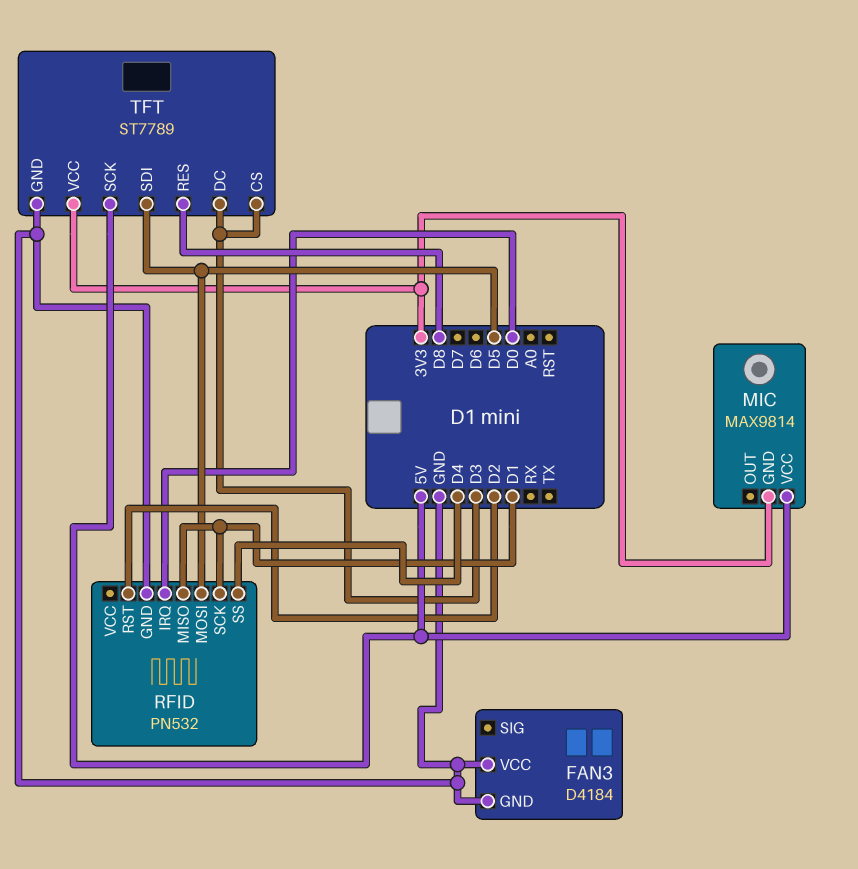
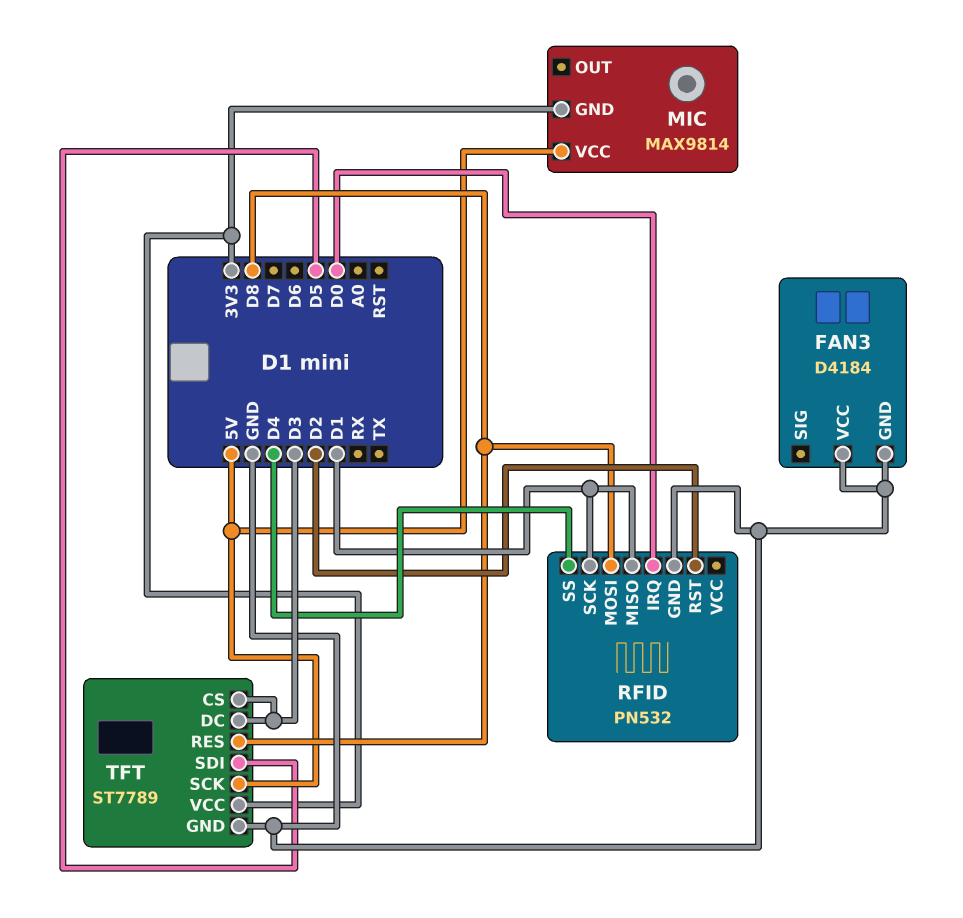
RFID pin MOSI: D5 -> D8

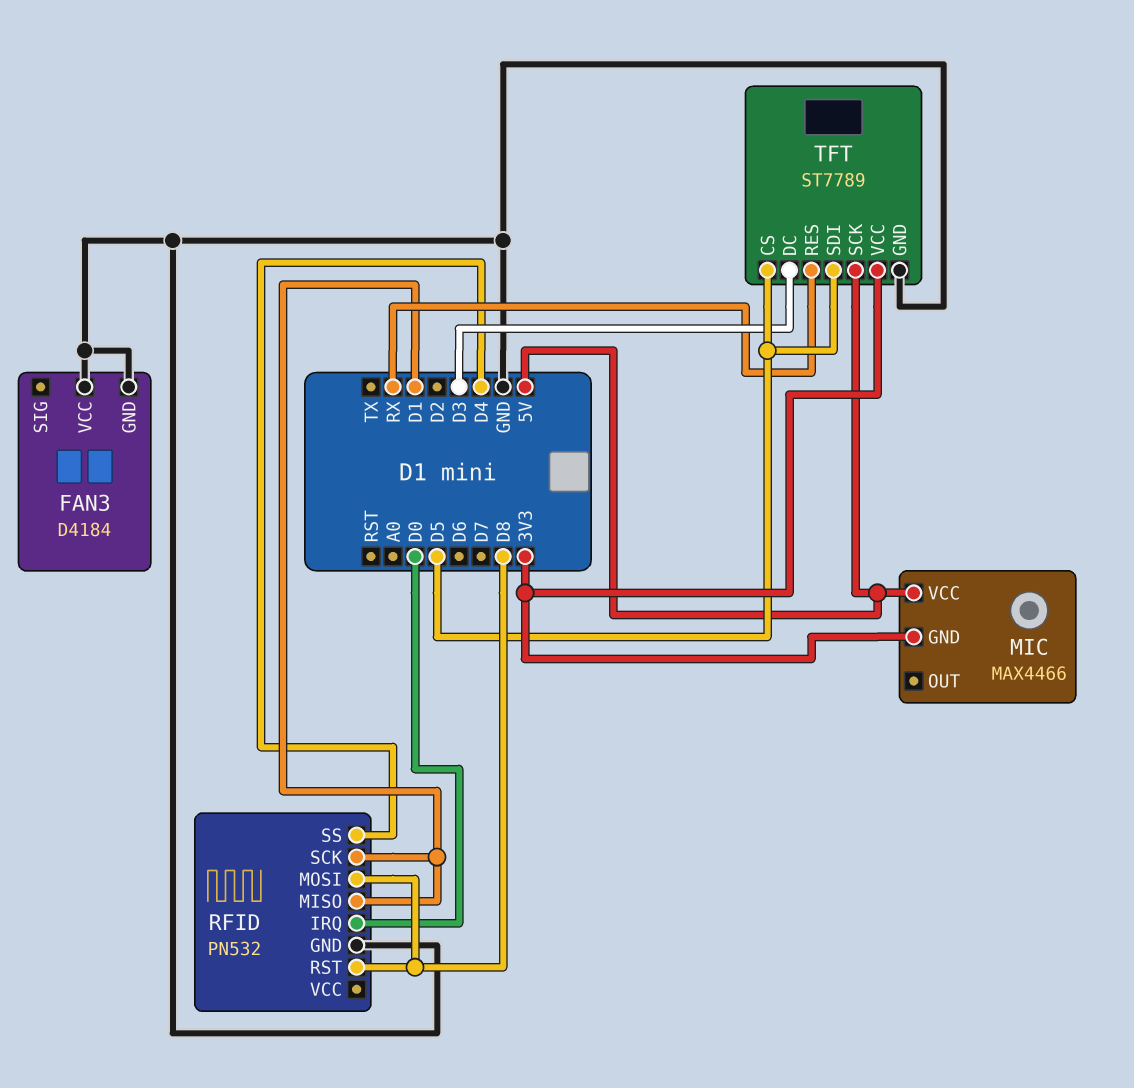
MIC: MAX9814 -> MAX4466
RFID pin RST: D2 -> D8
TFT pin CS: D3 -> D5
TFT pin RES: D8 -> RX

